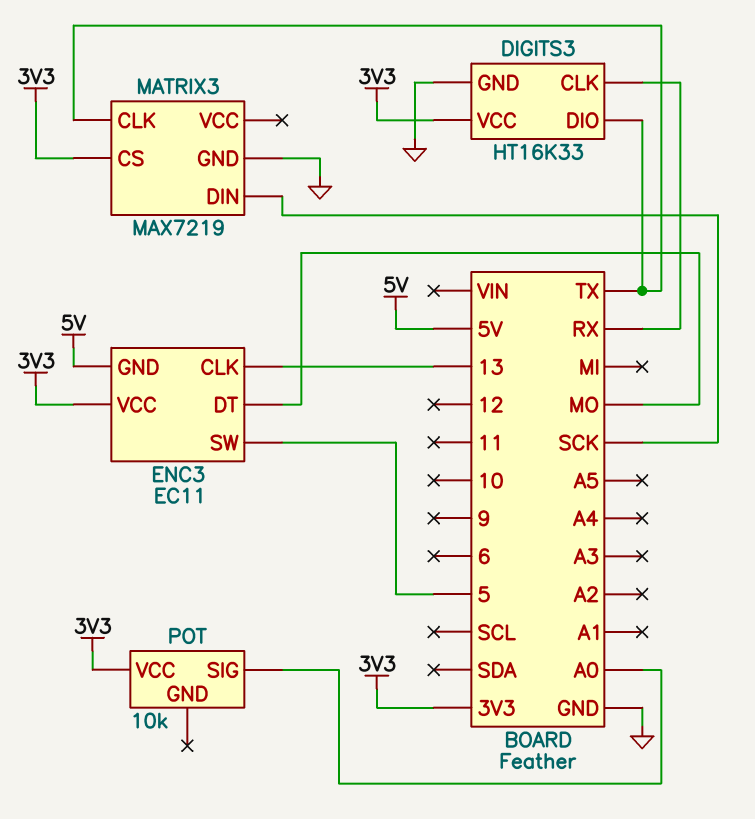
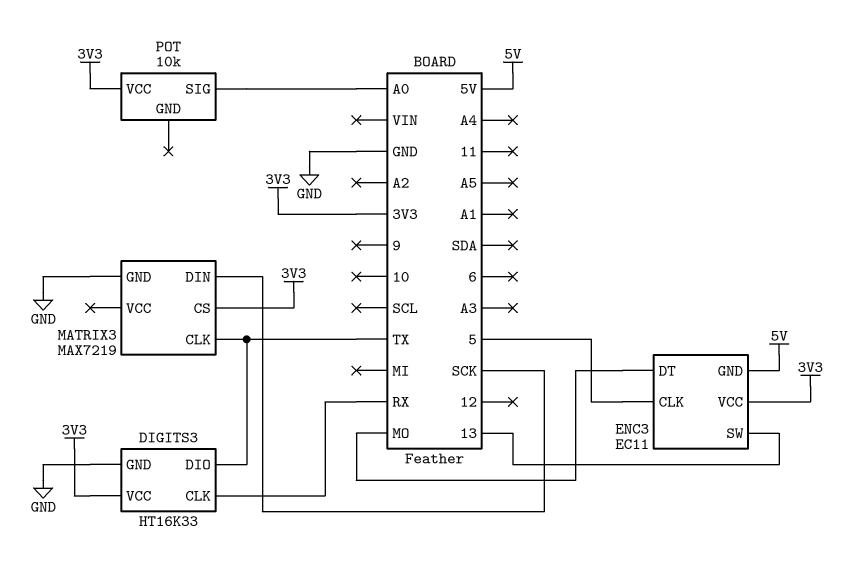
ENC3 pin CLK: 13 -> 5
ENC3 pin SW: 5 -> 13

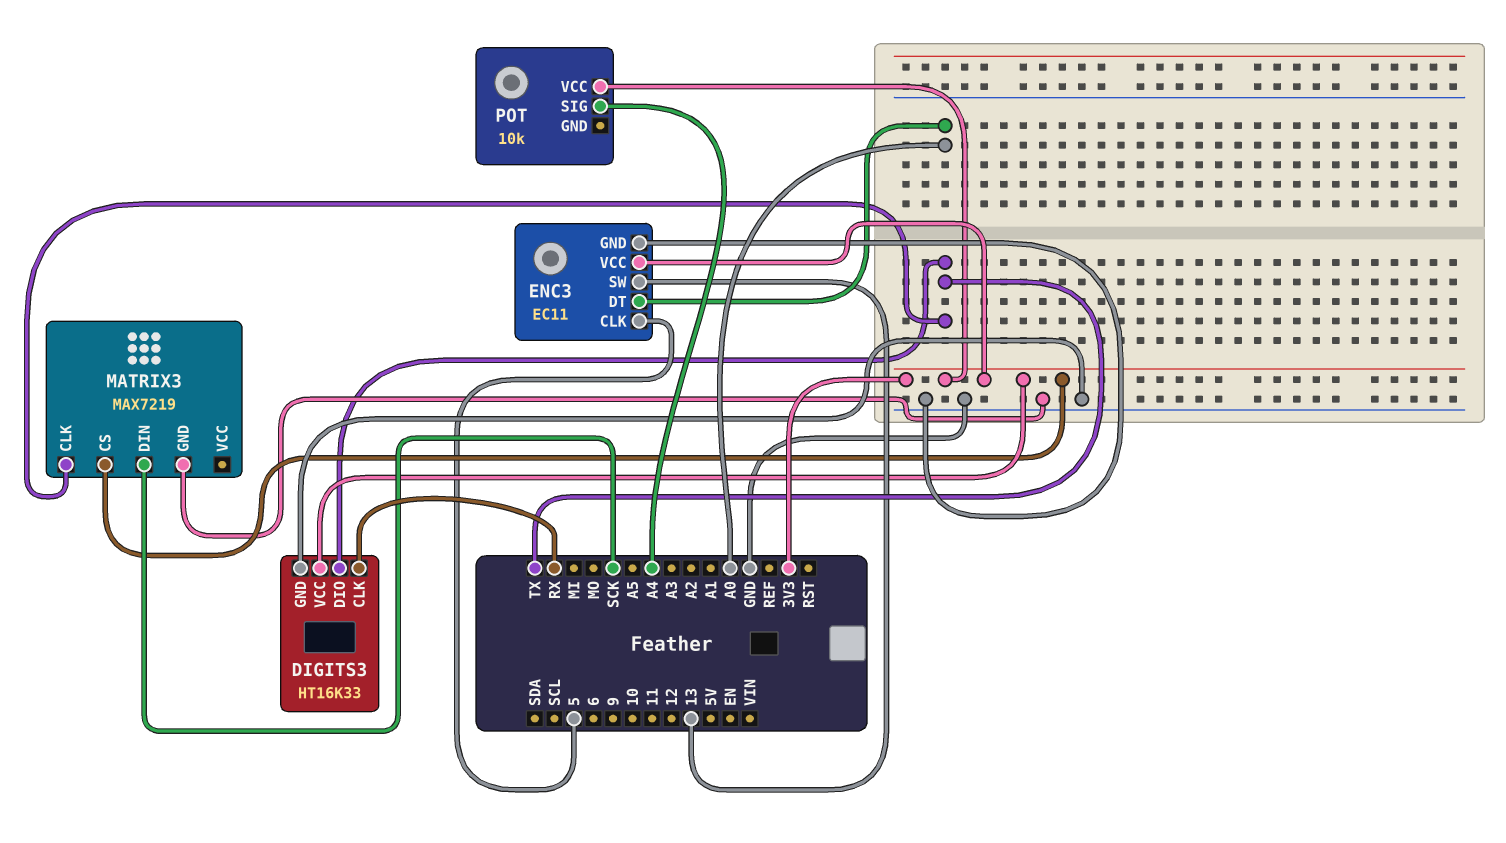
ENC3 pin DT: MO -> A0
ENC3 pin GND: 5V -> GND
POT pin SIG: A0 -> A4

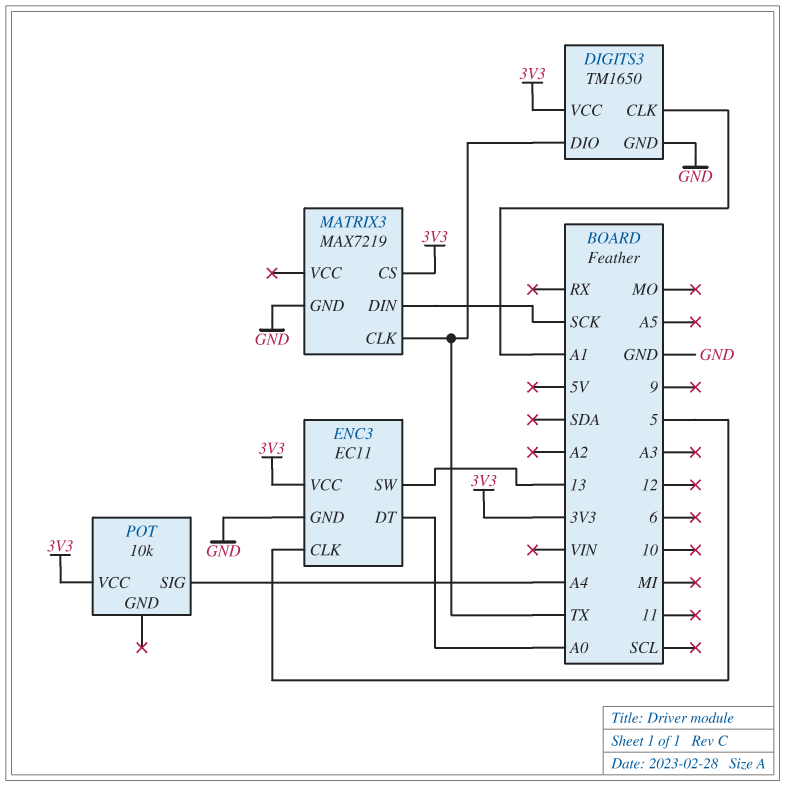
DIGITS3: HT16K33 -> TM1650
DIGITS3 pin CLK: RX -> A1

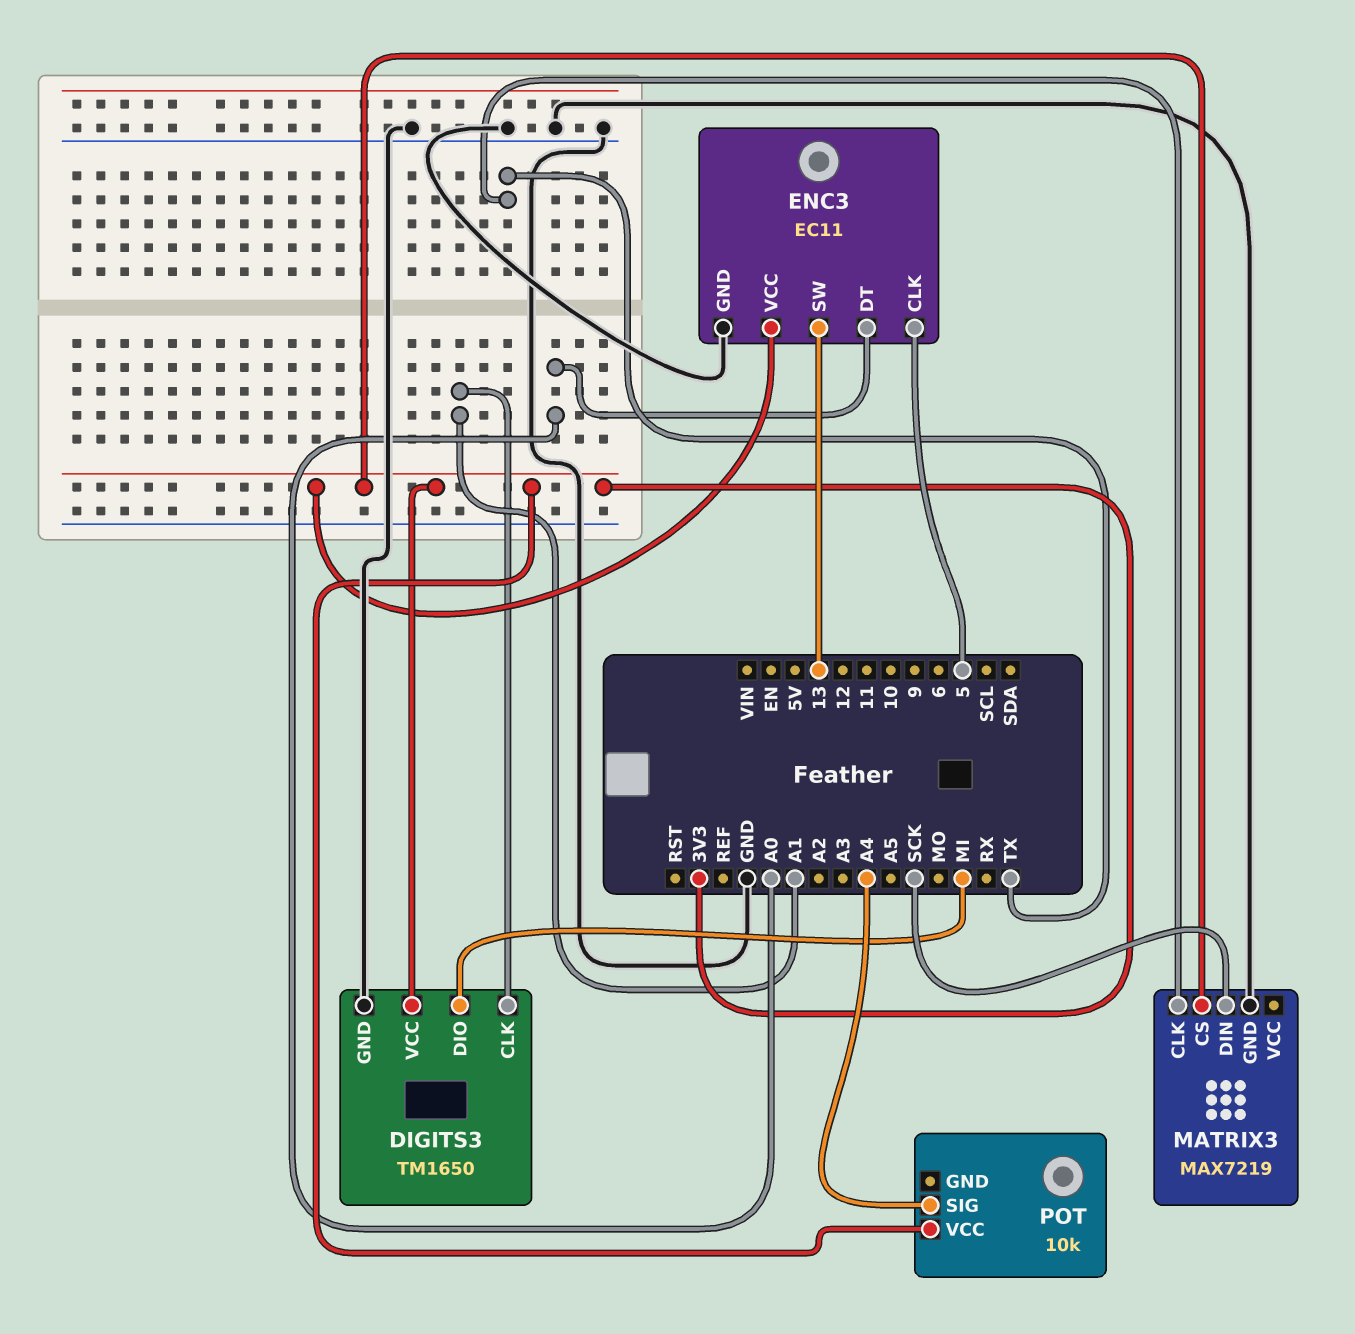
DIGITS3 pin DIO: TX -> MI

